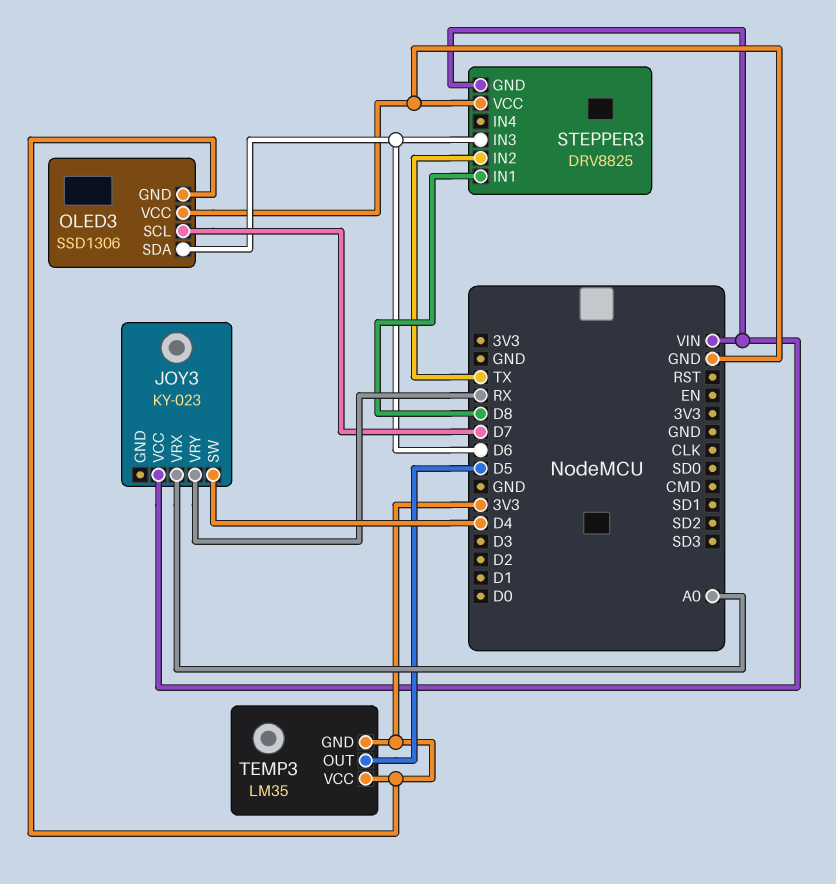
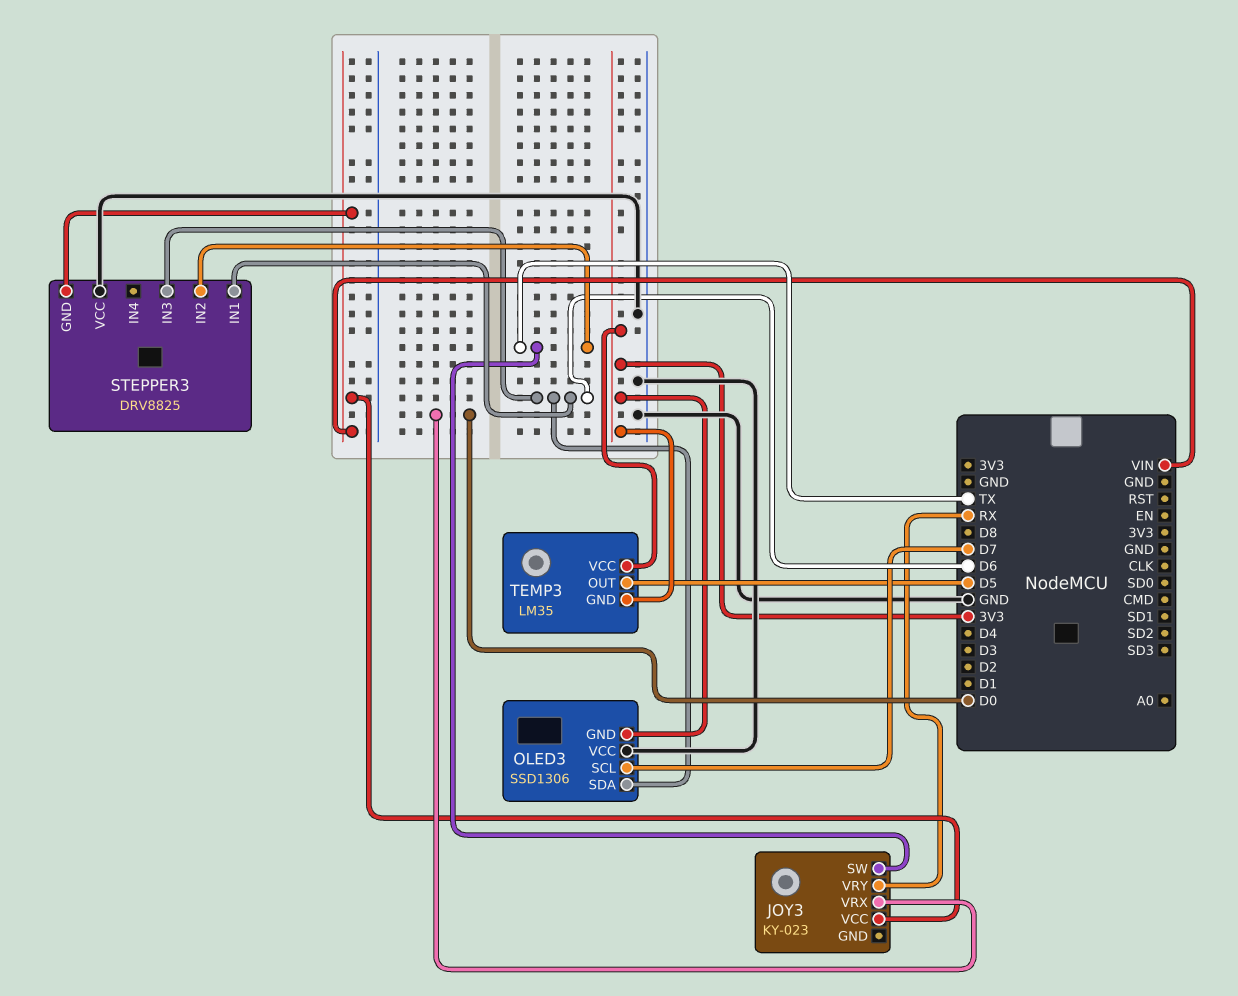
JOY3 pin SW: D4 -> TX
JOY3 pin VRX: A0 -> D0
STEPPER3 pin IN1: D8 -> D6

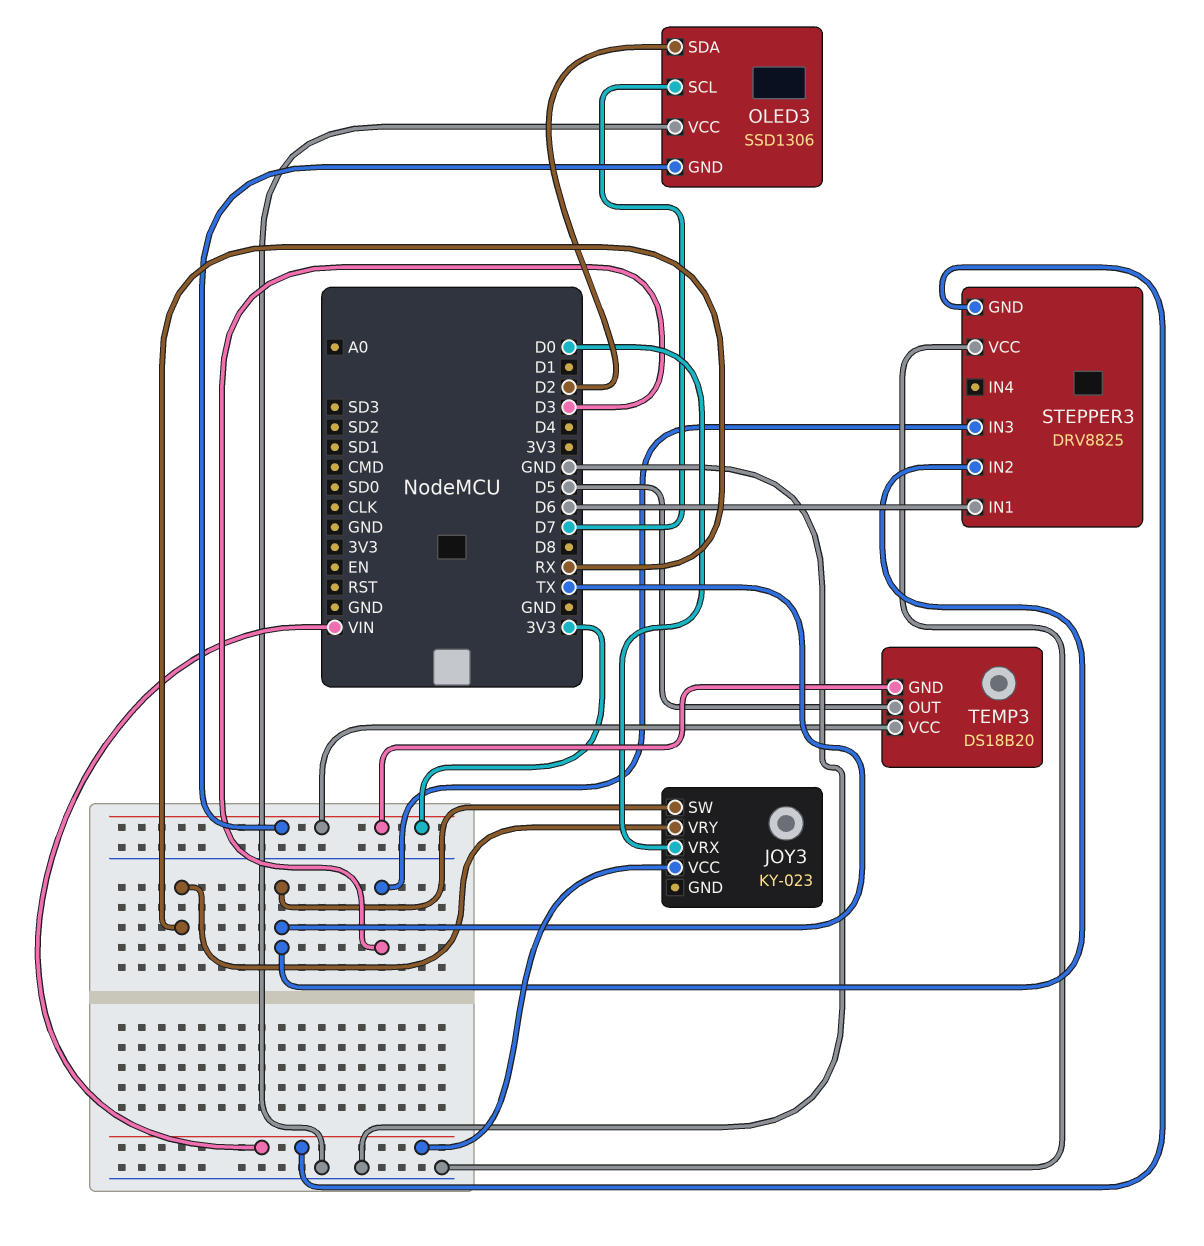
OLED3 pin SDA: D6 -> D2
STEPPER3 pin IN3: D6 -> D3
TEMP3: LM35 -> DS18B20

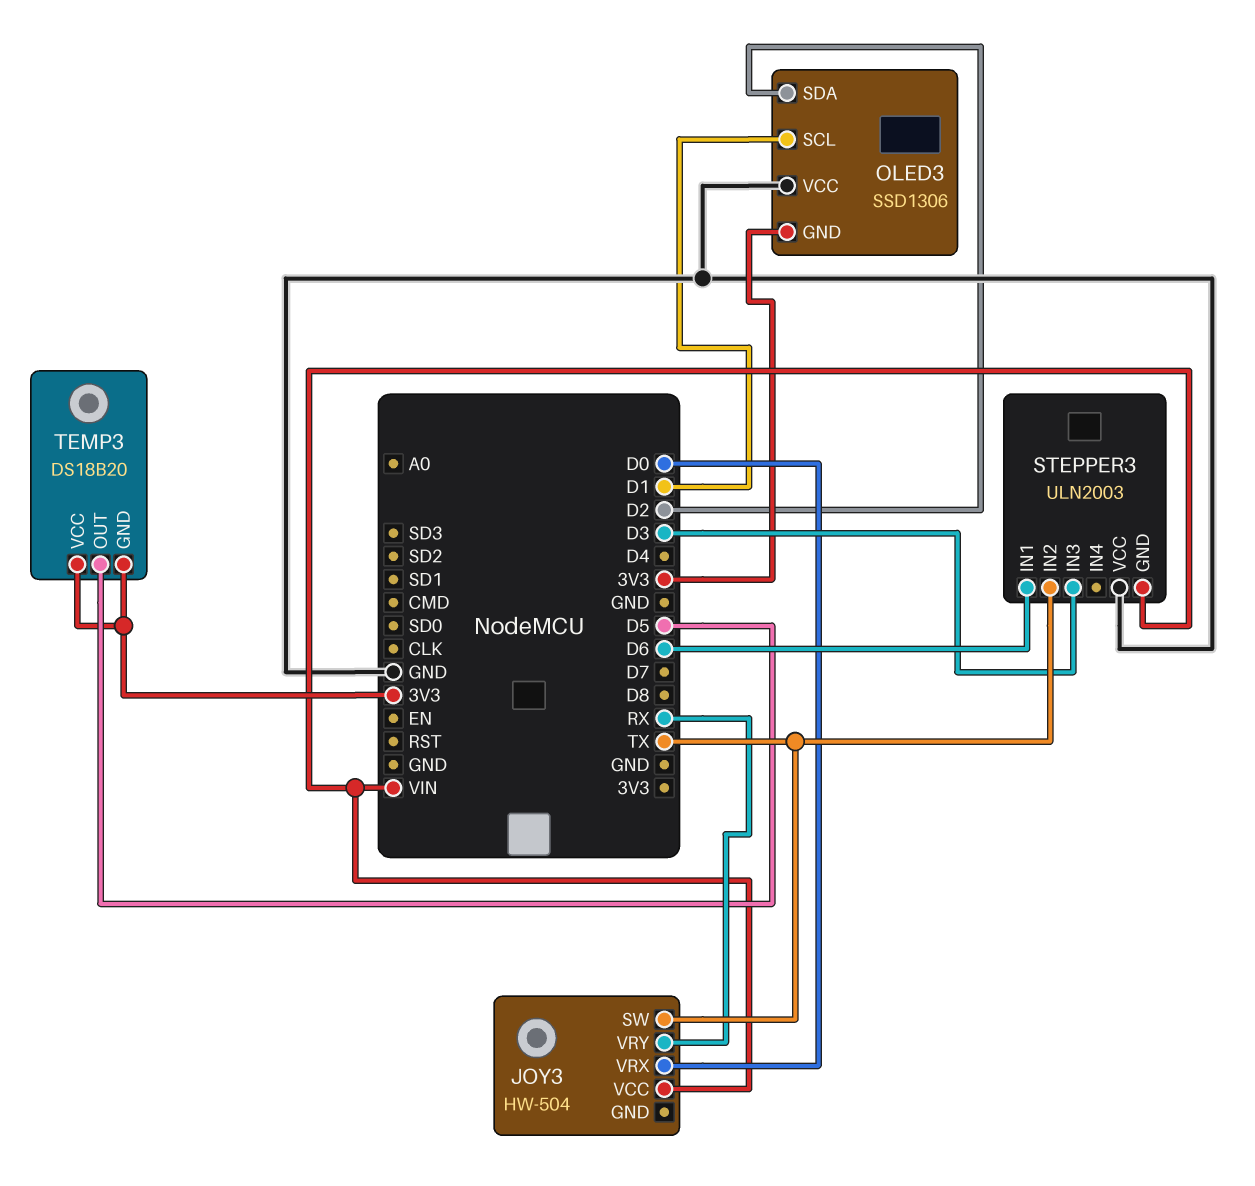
JOY3: KY-023 -> HW-504
OLED3 pin SCL: D7 -> D1
STEPPER3: DRV8825 -> ULN2003

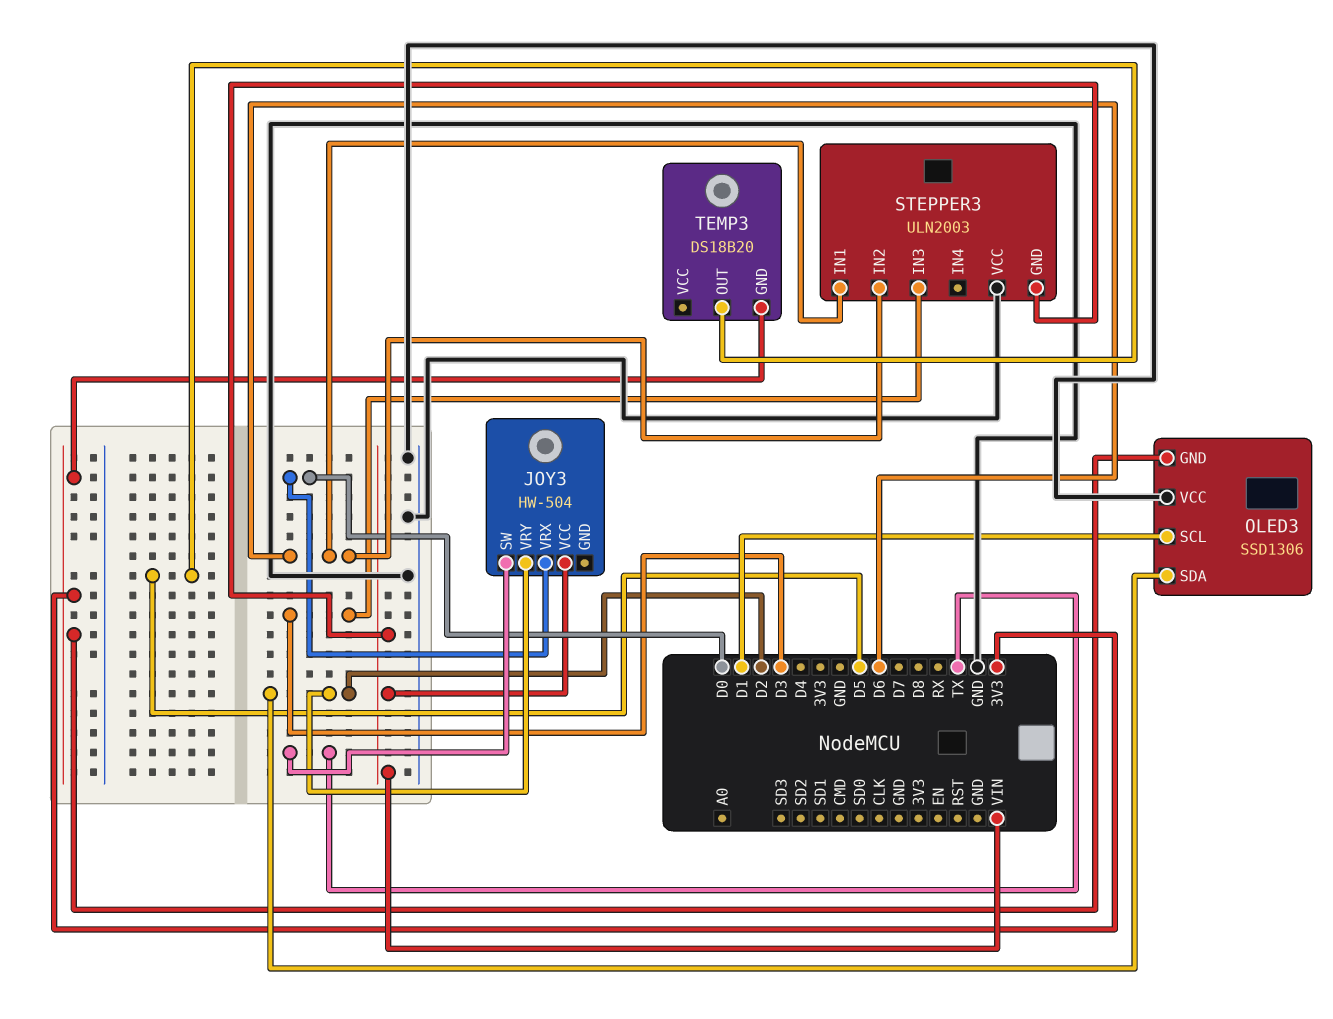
JOY3 pin VRY: RX -> D2
STEPPER3 pin IN2: TX -> D6
TEMP3 pin VCC: 3V3 -> none

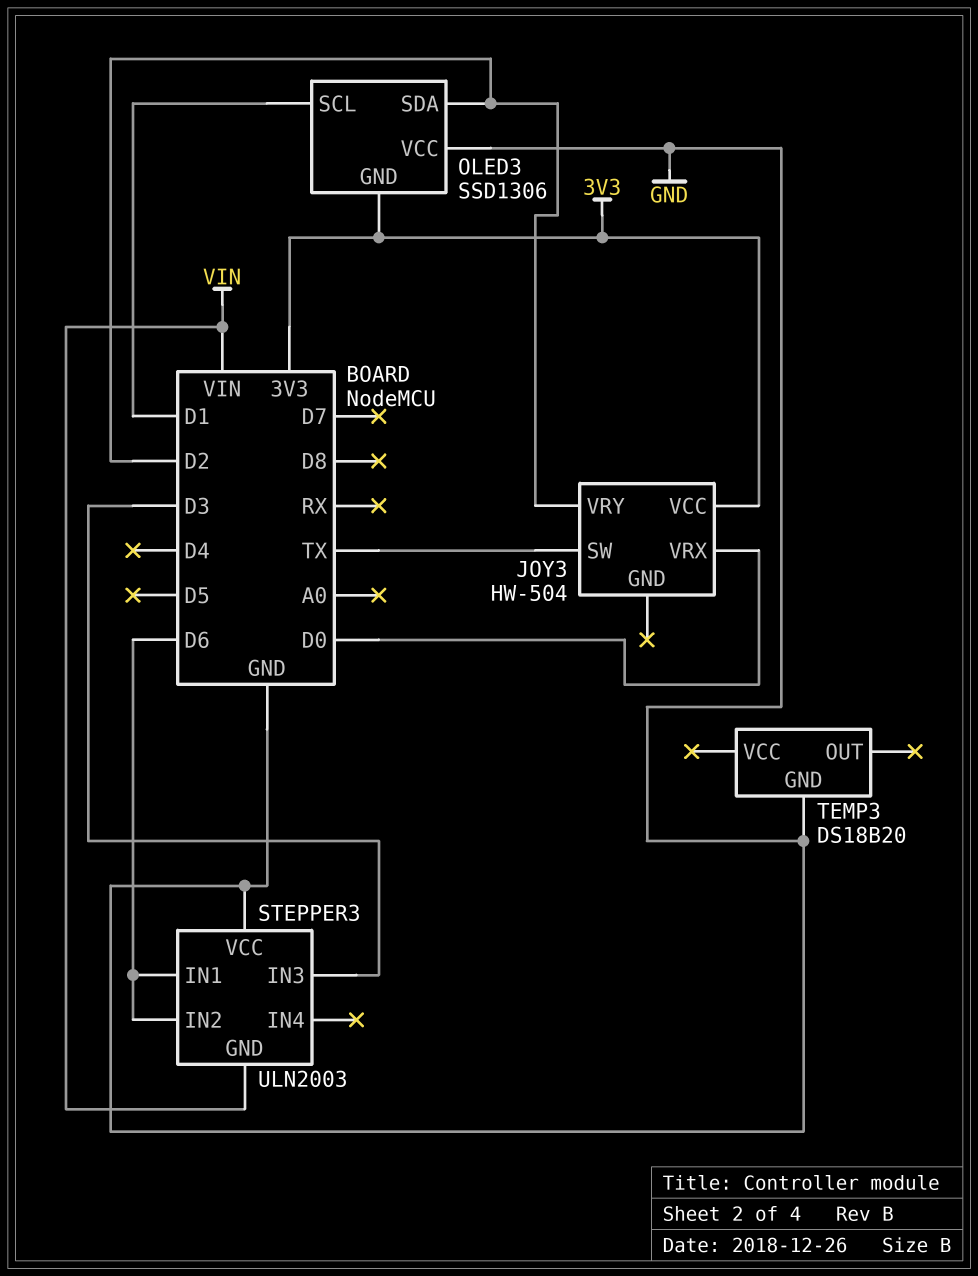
JOY3 pin VCC: VIN -> 3V3
TEMP3 pin GND: 3V3 -> GND
TEMP3 pin OUT: D5 -> none

